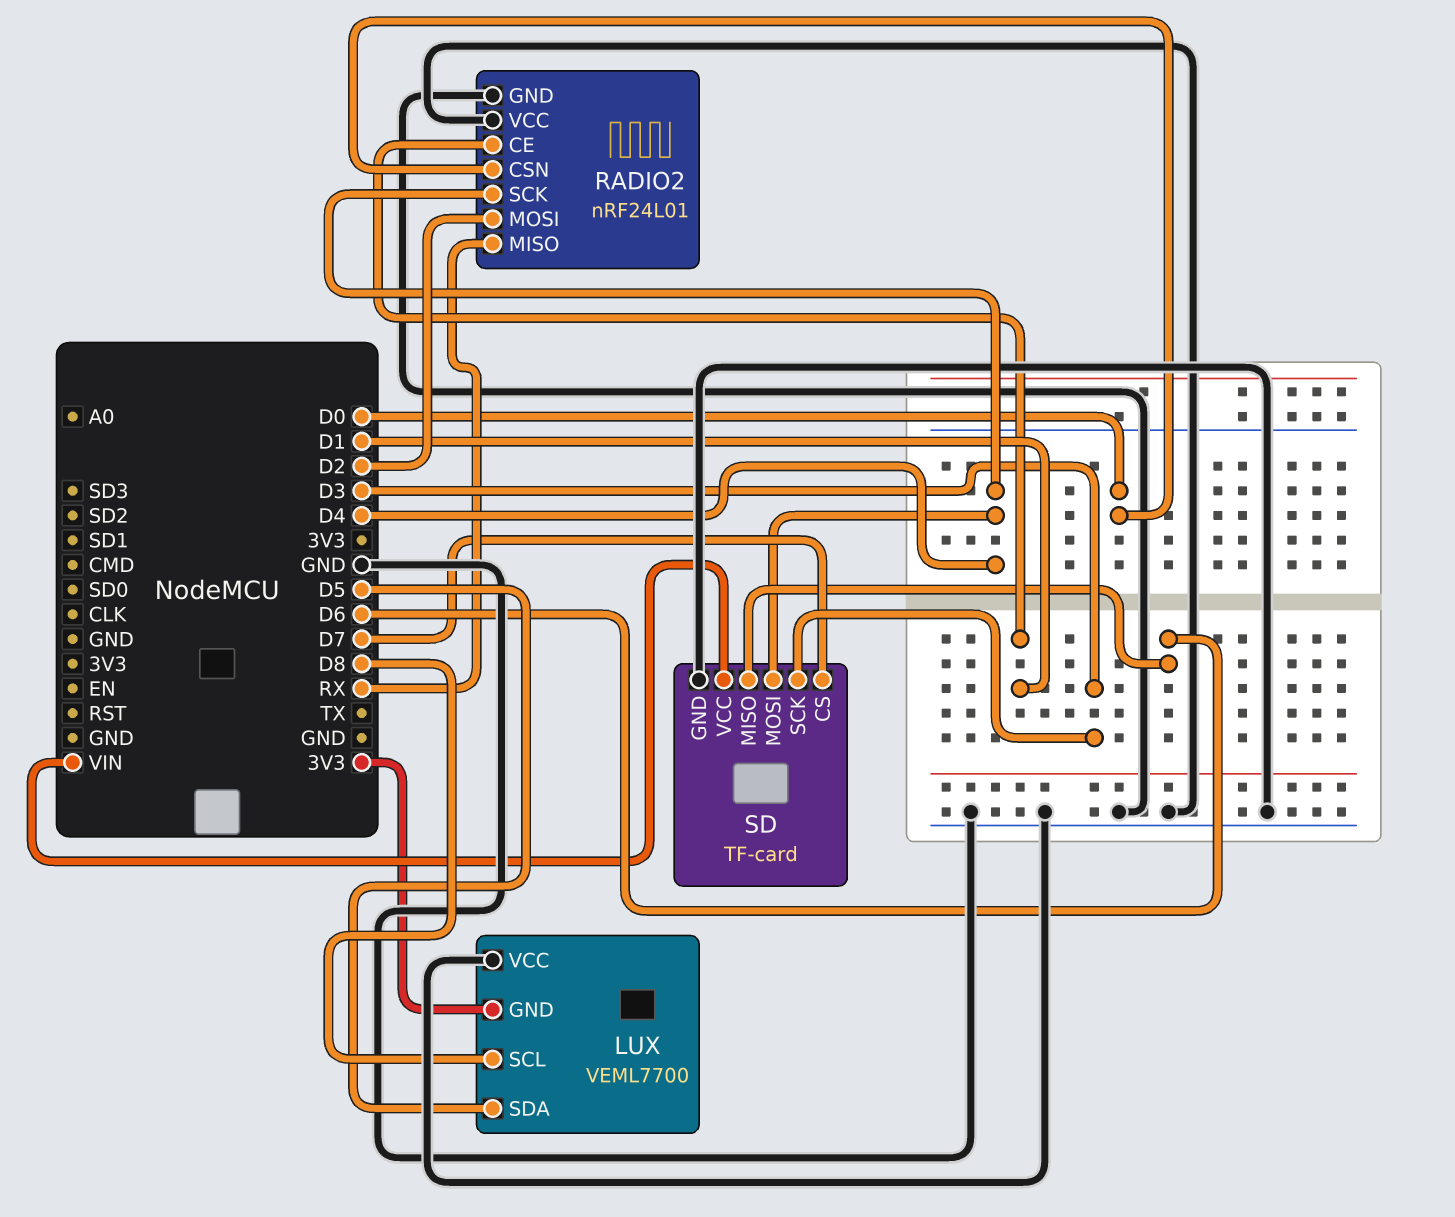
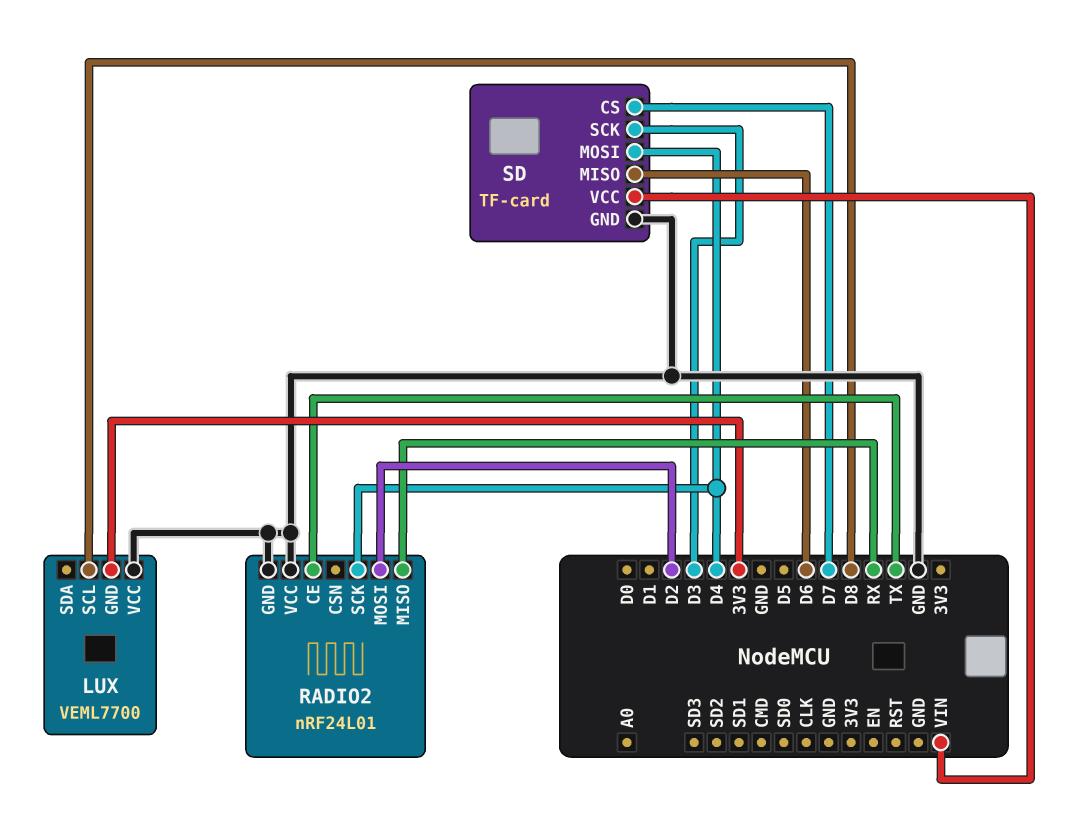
LUX pin SDA: D5 -> none
RADIO2 pin CE: D1 -> TX
RADIO2 pin CSN: D0 -> none

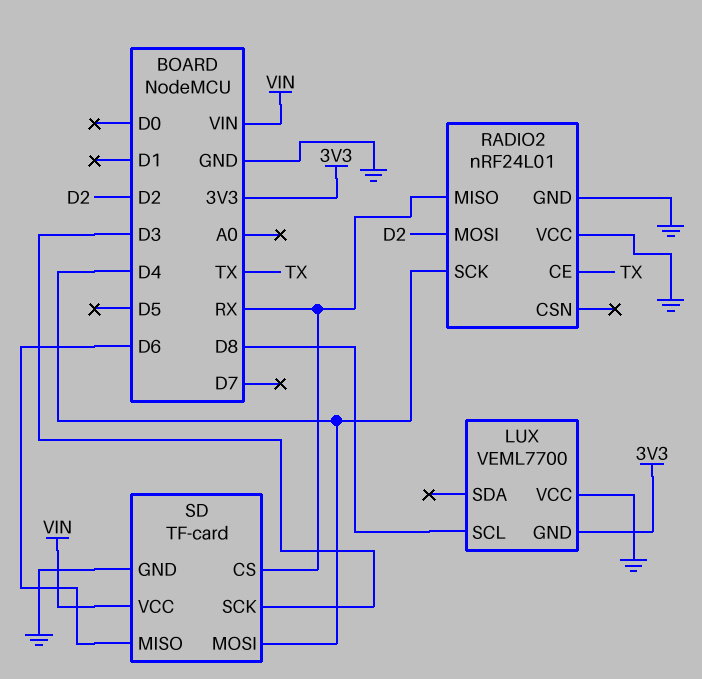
SD pin CS: D7 -> RX

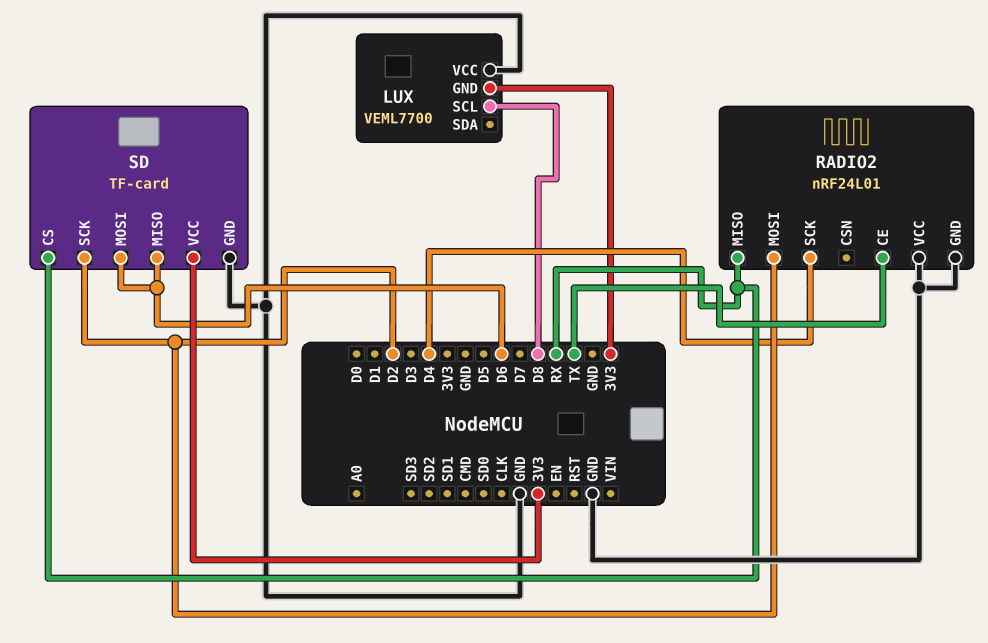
SD pin MOSI: D4 -> D6
SD pin SCK: D3 -> D2
SD pin VCC: VIN -> 3V3

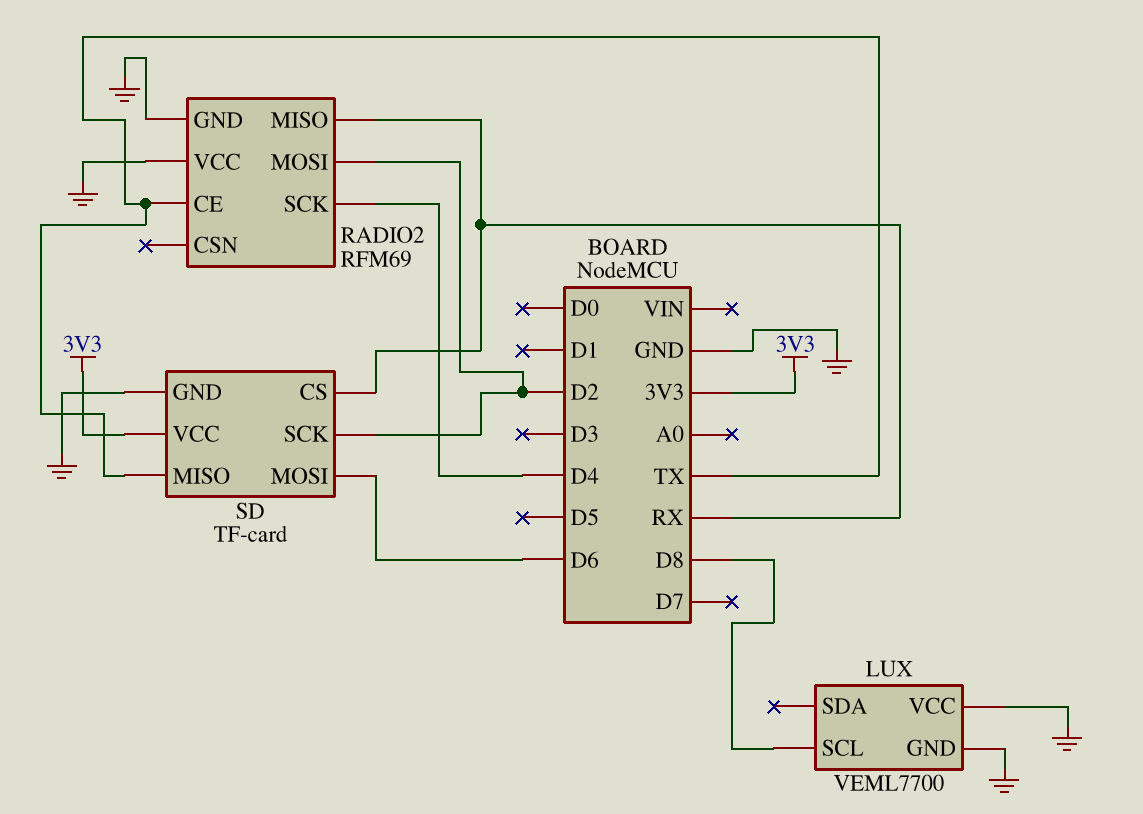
LUX pin GND: 3V3 -> GND
RADIO2: nRF24L01 -> RFM69
SD pin MISO: D6 -> TX

